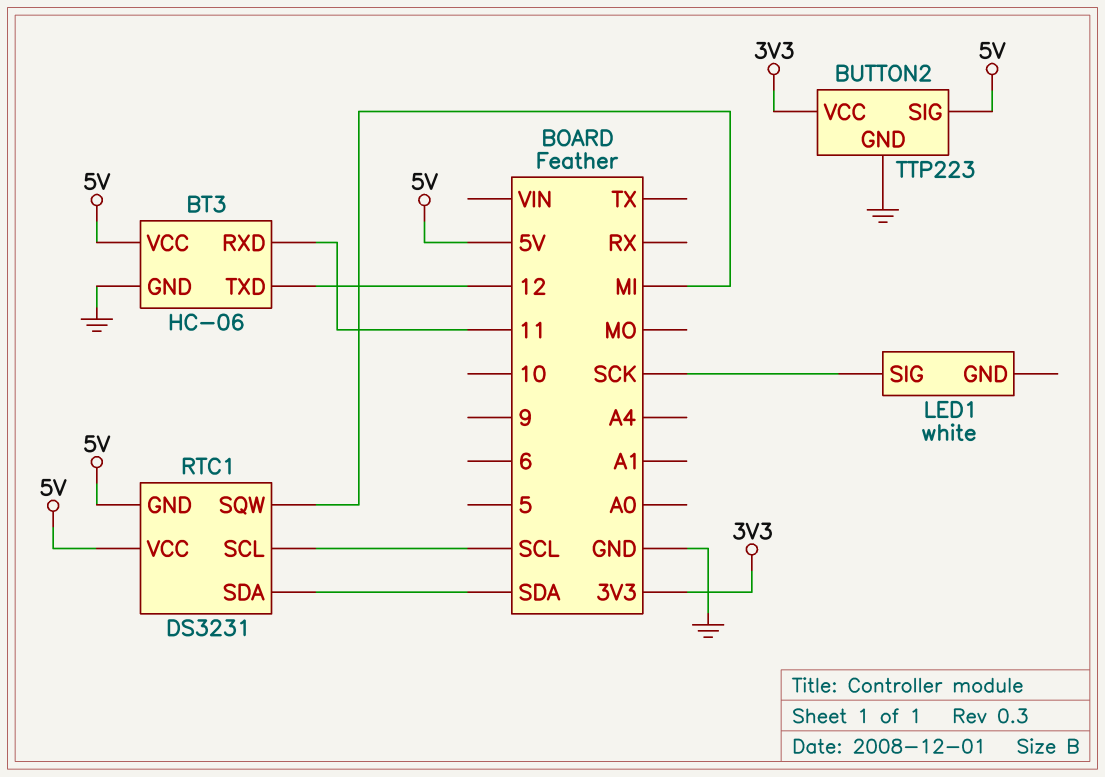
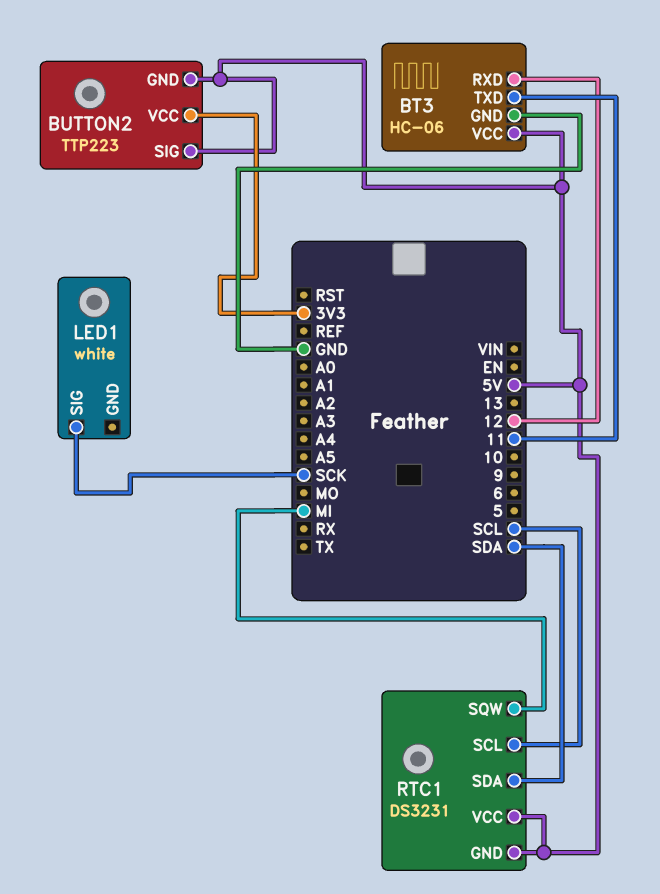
BT3 pin RXD: 11 -> 12
BT3 pin TXD: 12 -> 11
BUTTON2 pin GND: GND -> 5V

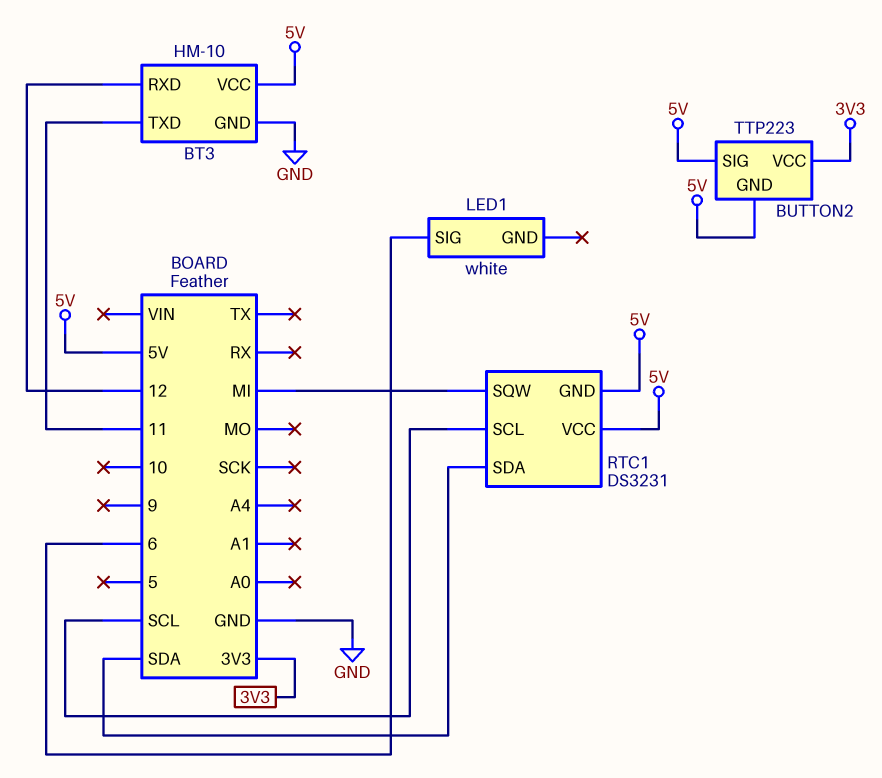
BT3: HC-06 -> HM-10
LED1 pin SIG: SCK -> 6

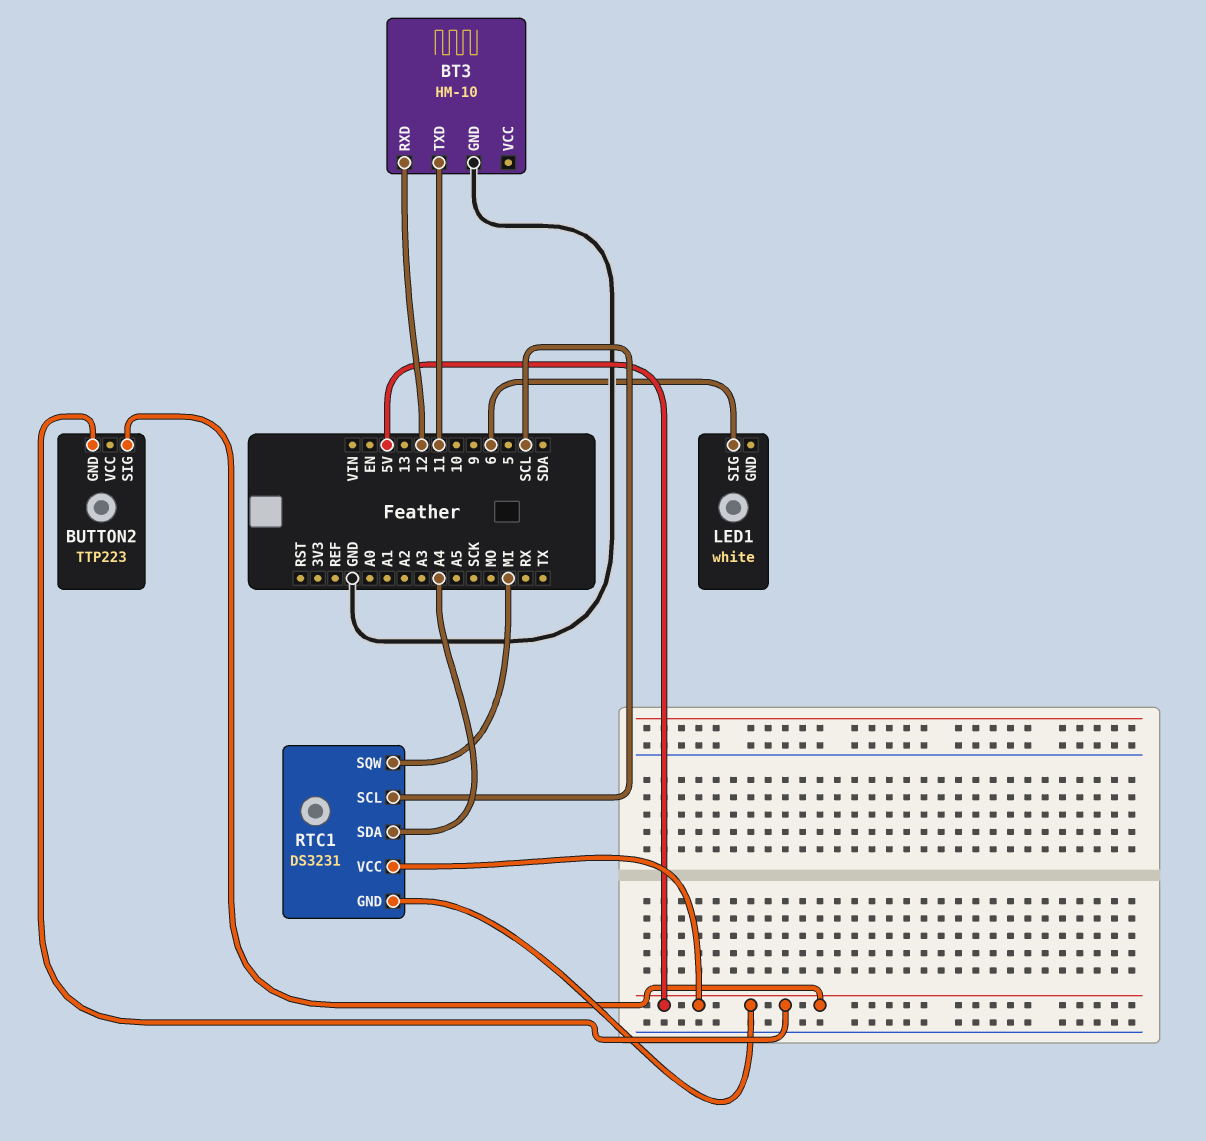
BT3 pin VCC: 5V -> none
BUTTON2 pin VCC: 3V3 -> none
RTC1 pin SDA: SDA -> A4

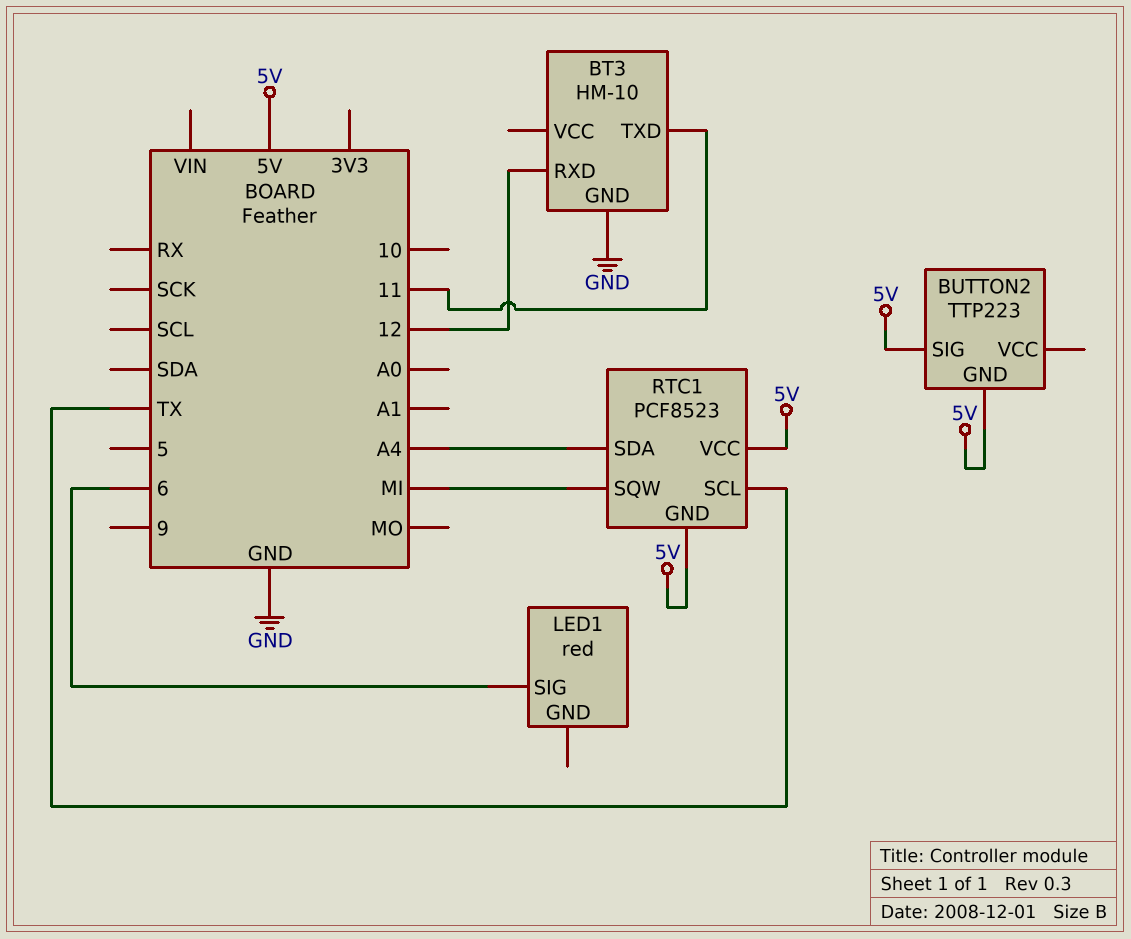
LED1: white -> red
RTC1: DS3231 -> PCF8523
RTC1 pin SCL: SCL -> TX

